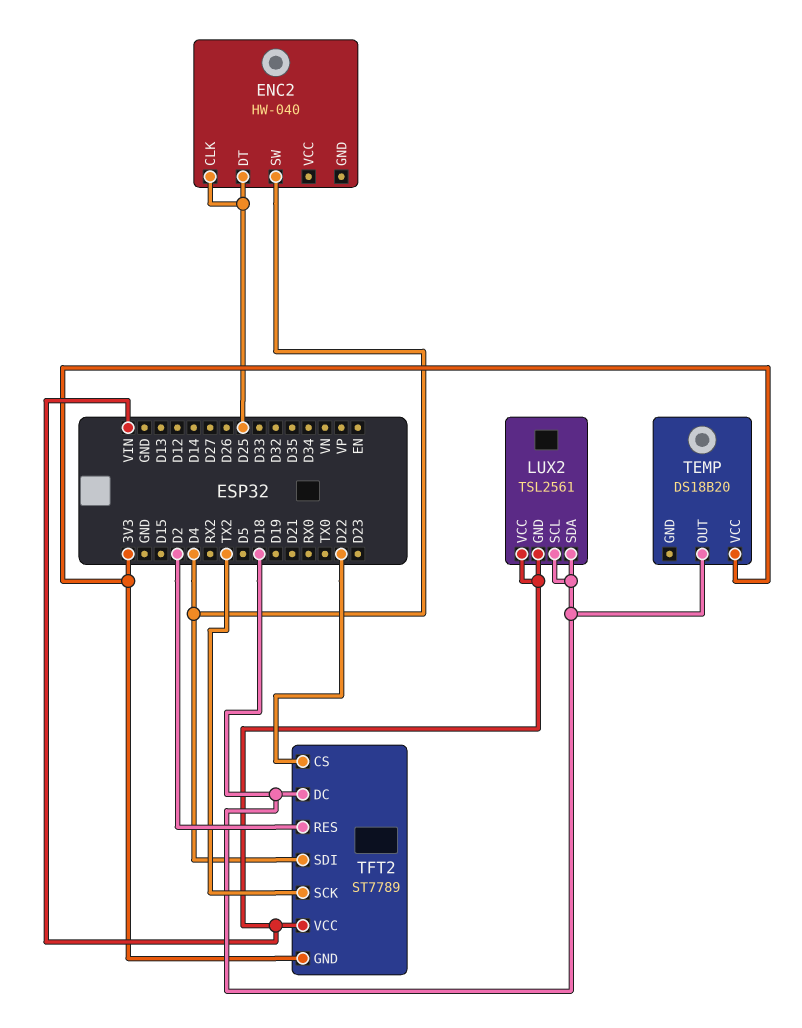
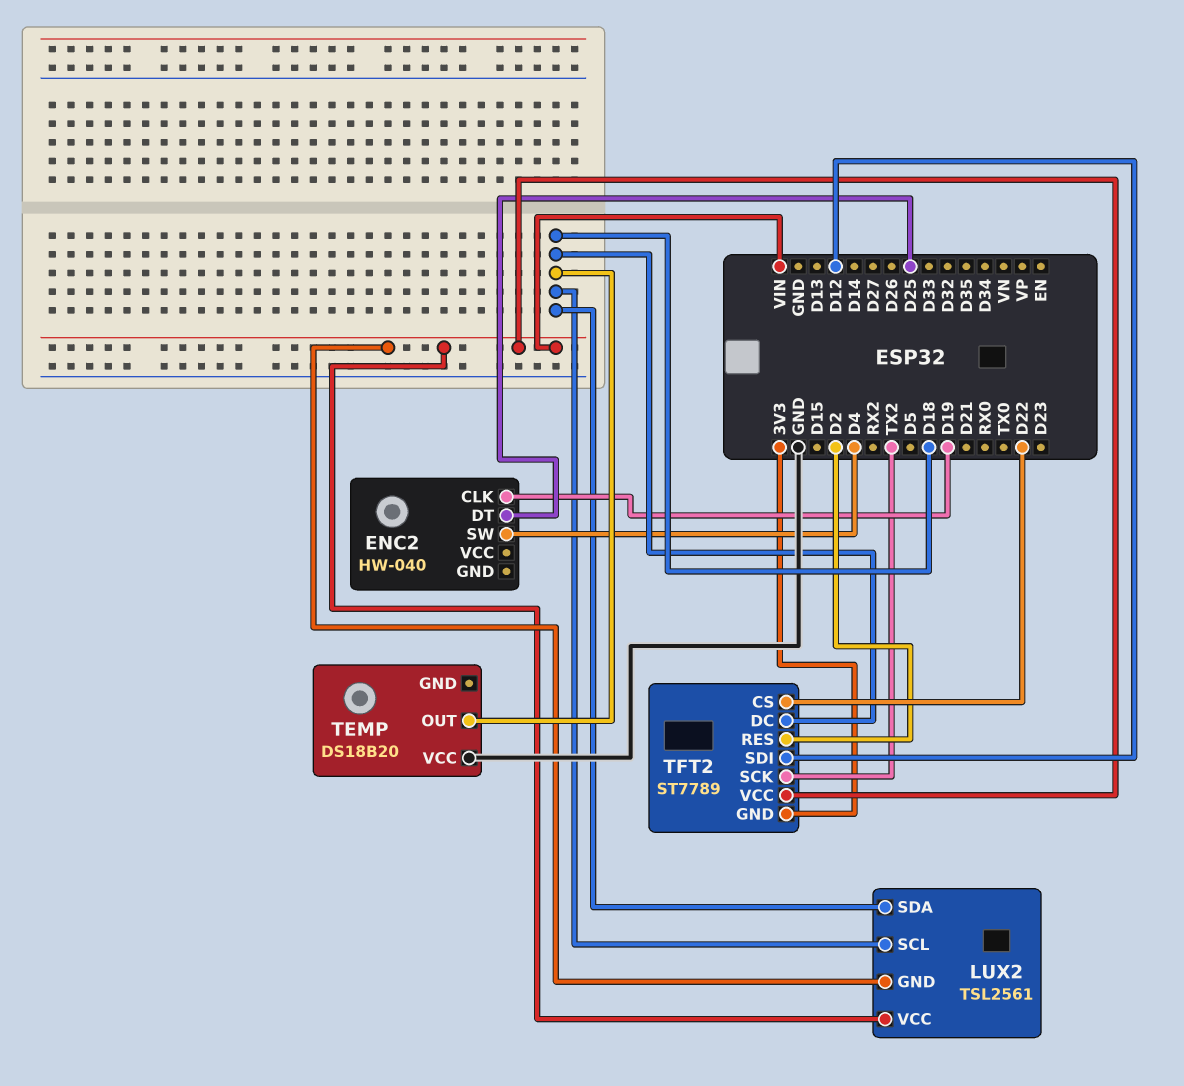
ENC2 pin CLK: D25 -> D19
TEMP pin VCC: 3V3 -> GND
TFT2 pin SDI: D4 -> D12

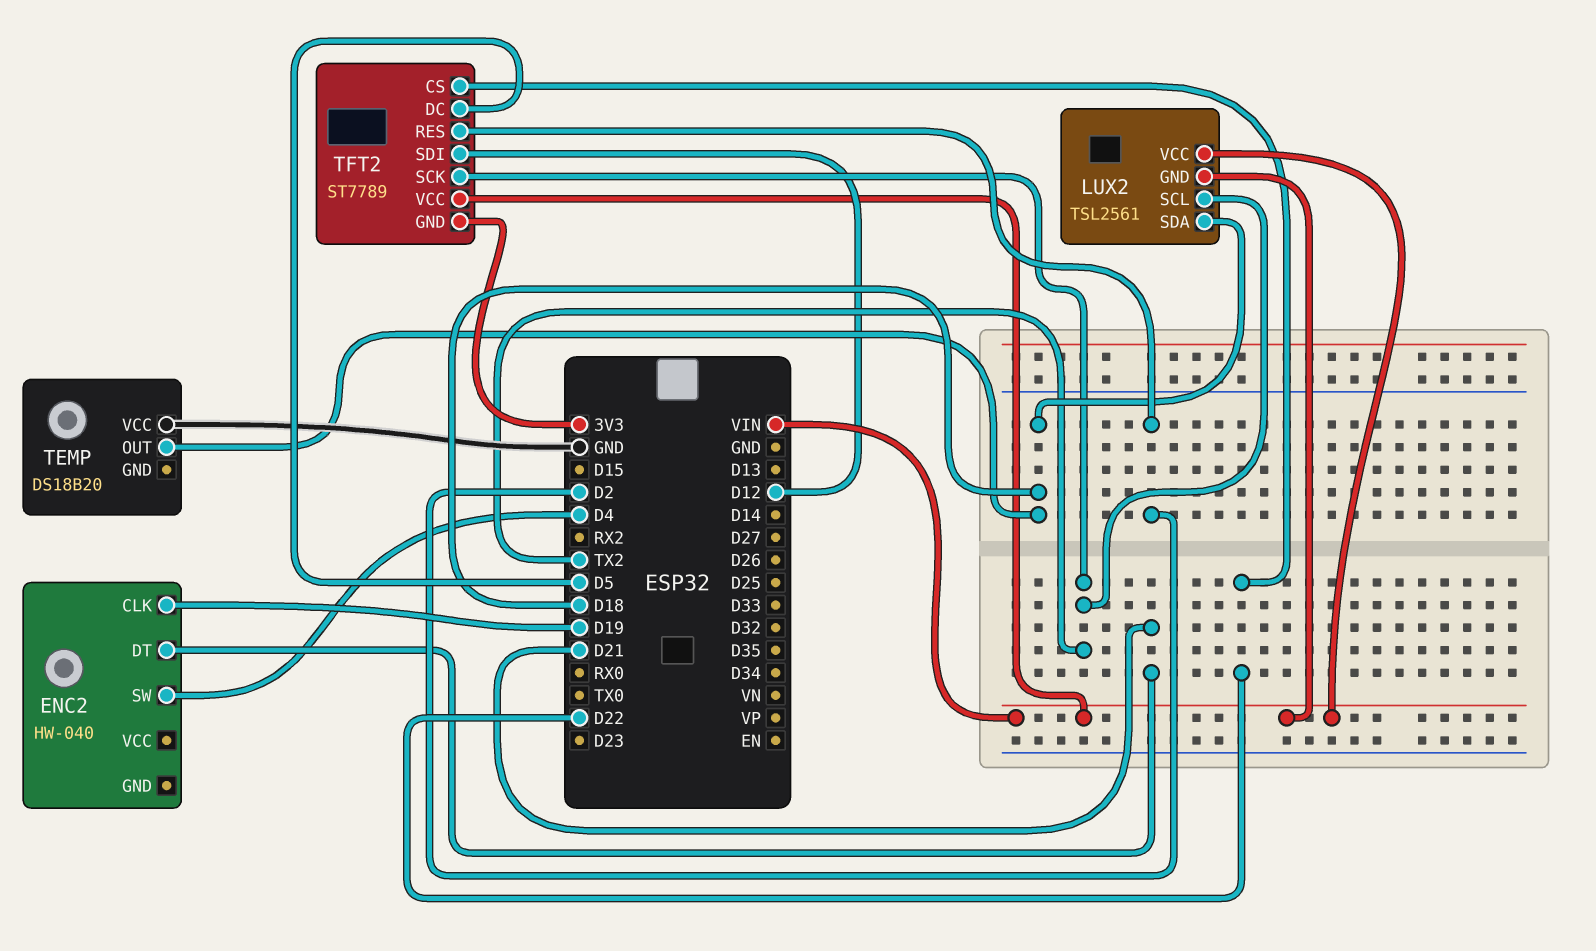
ENC2 pin DT: D25 -> D21
LUX2 pin SCL: D18 -> TX2
TFT2 pin DC: D18 -> D5

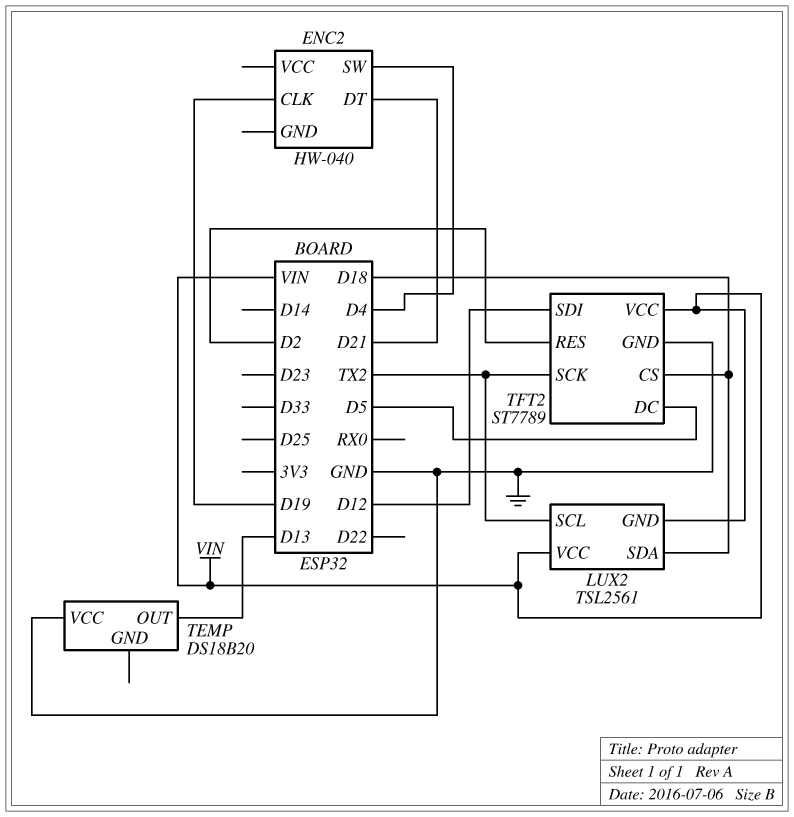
TEMP pin OUT: D18 -> D13
TFT2 pin CS: D22 -> D18
TFT2 pin GND: 3V3 -> GND

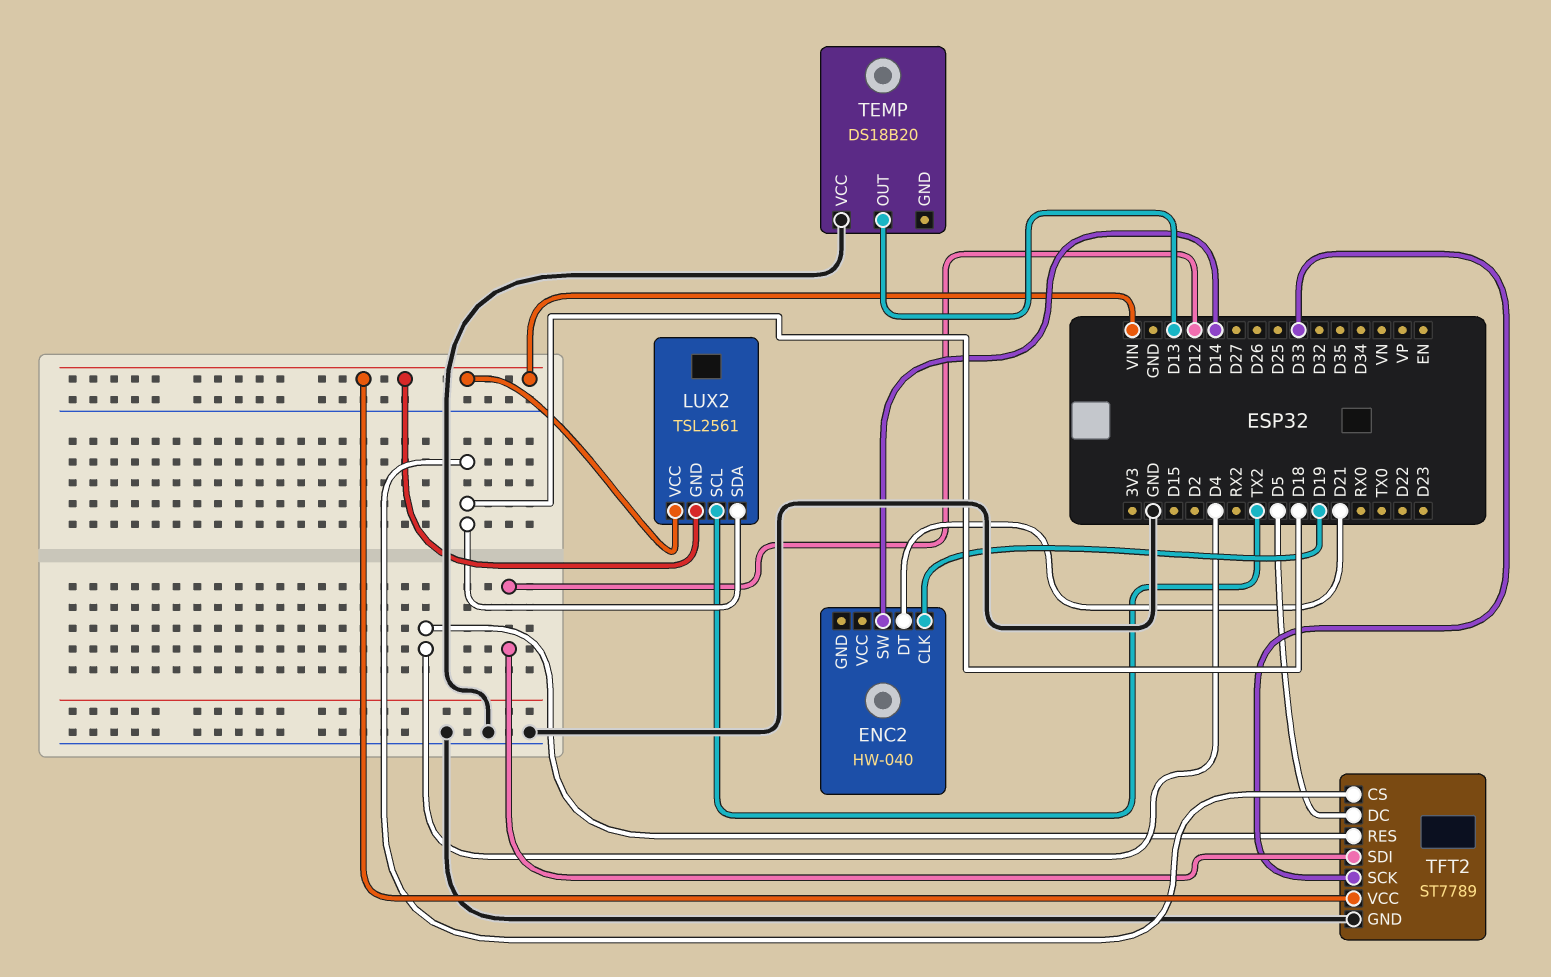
ENC2 pin SW: D4 -> D14
TFT2 pin RES: D2 -> D4
TFT2 pin SCK: TX2 -> D33

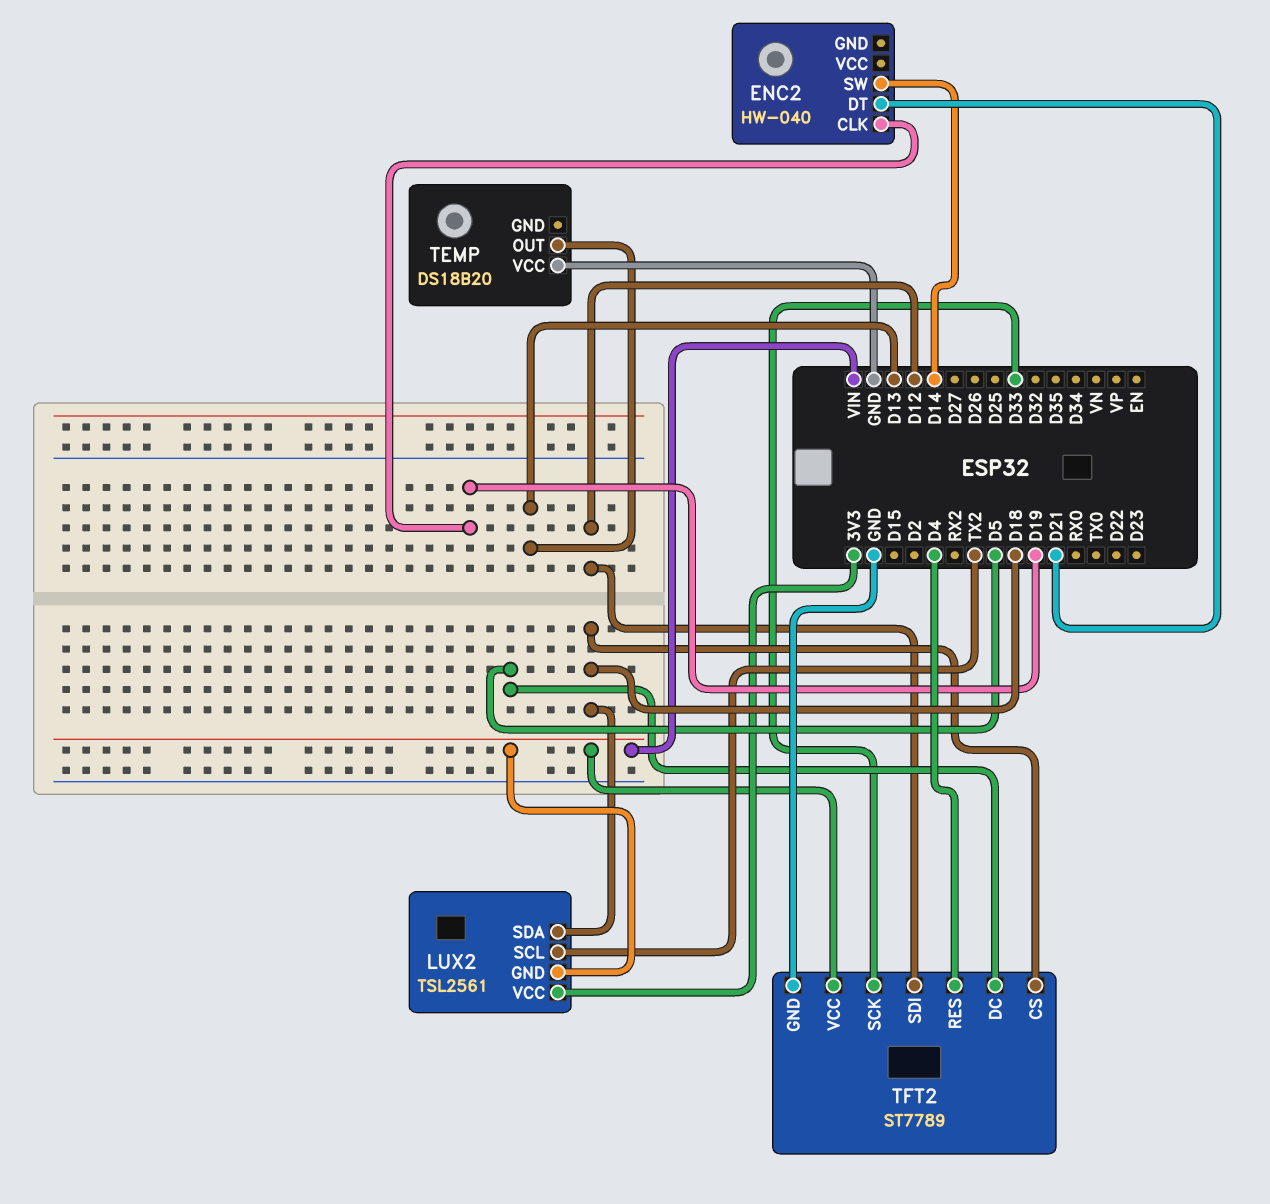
LUX2 pin VCC: VIN -> 3V3

